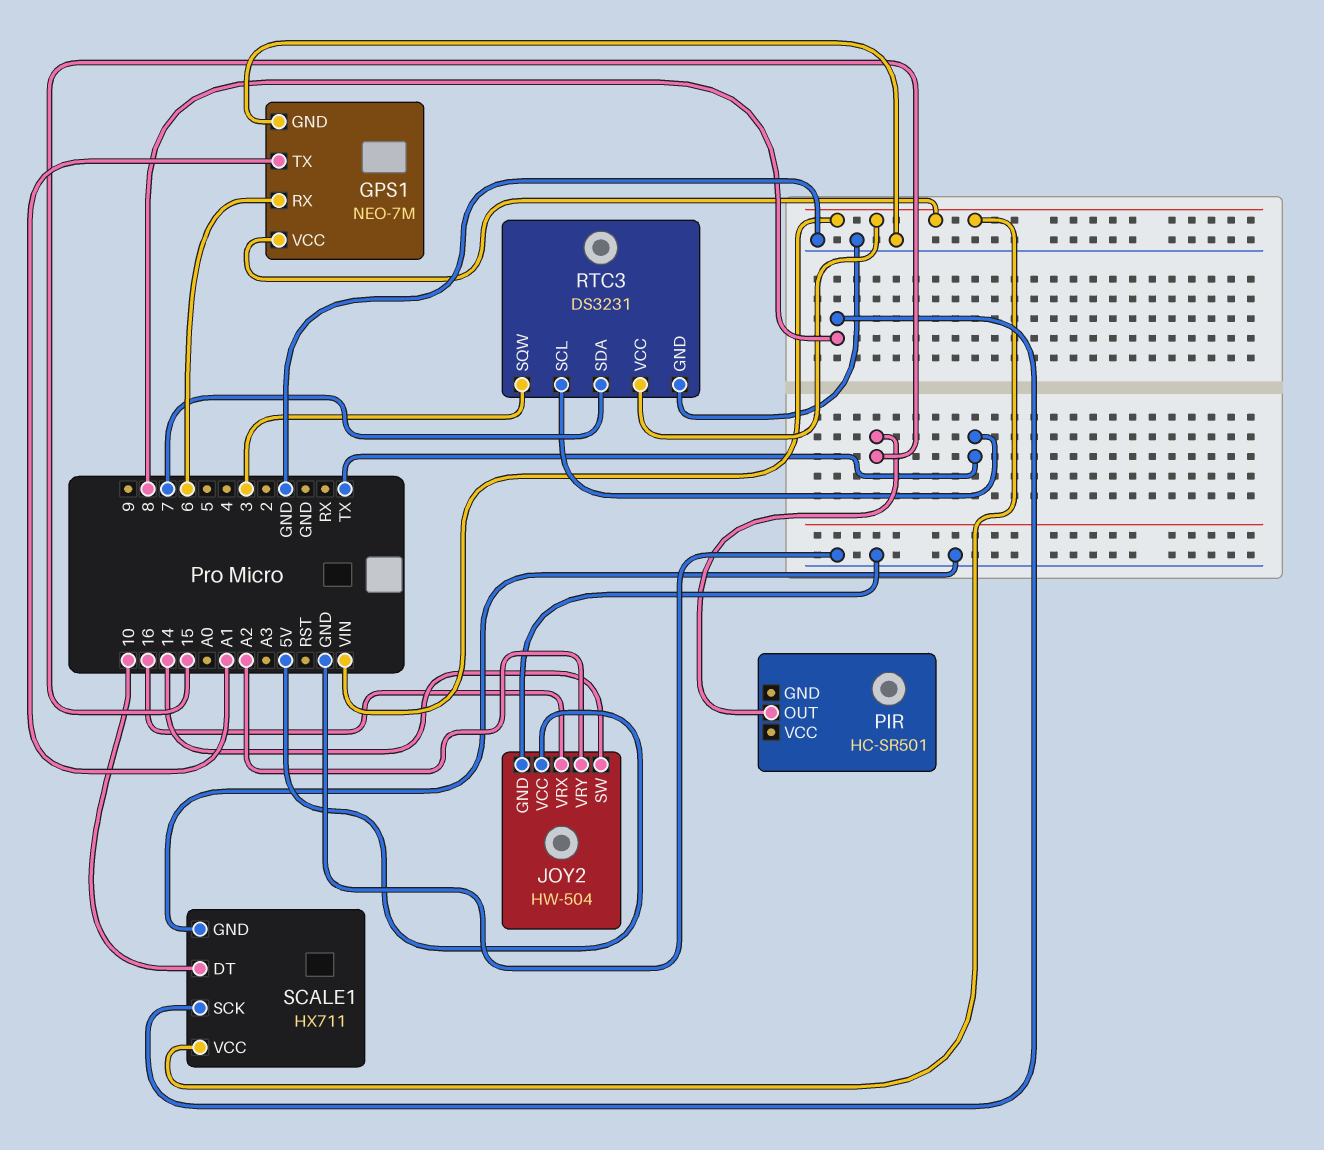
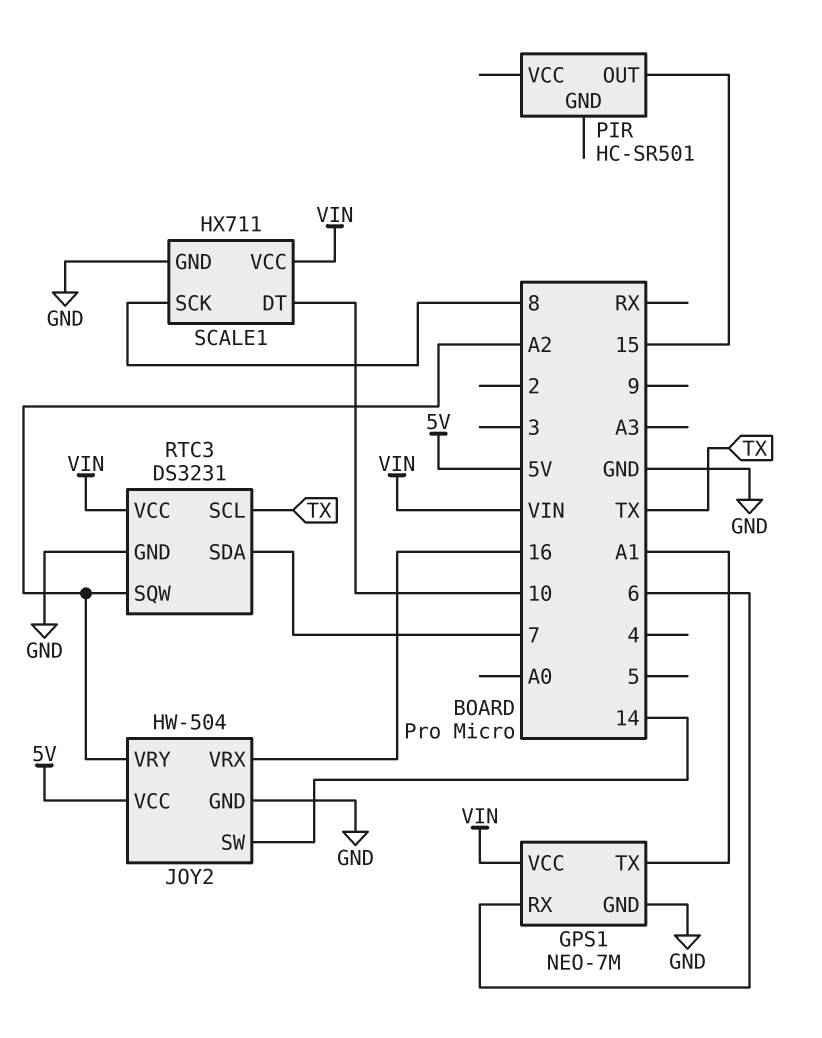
RTC3 pin SQW: 3 -> A2

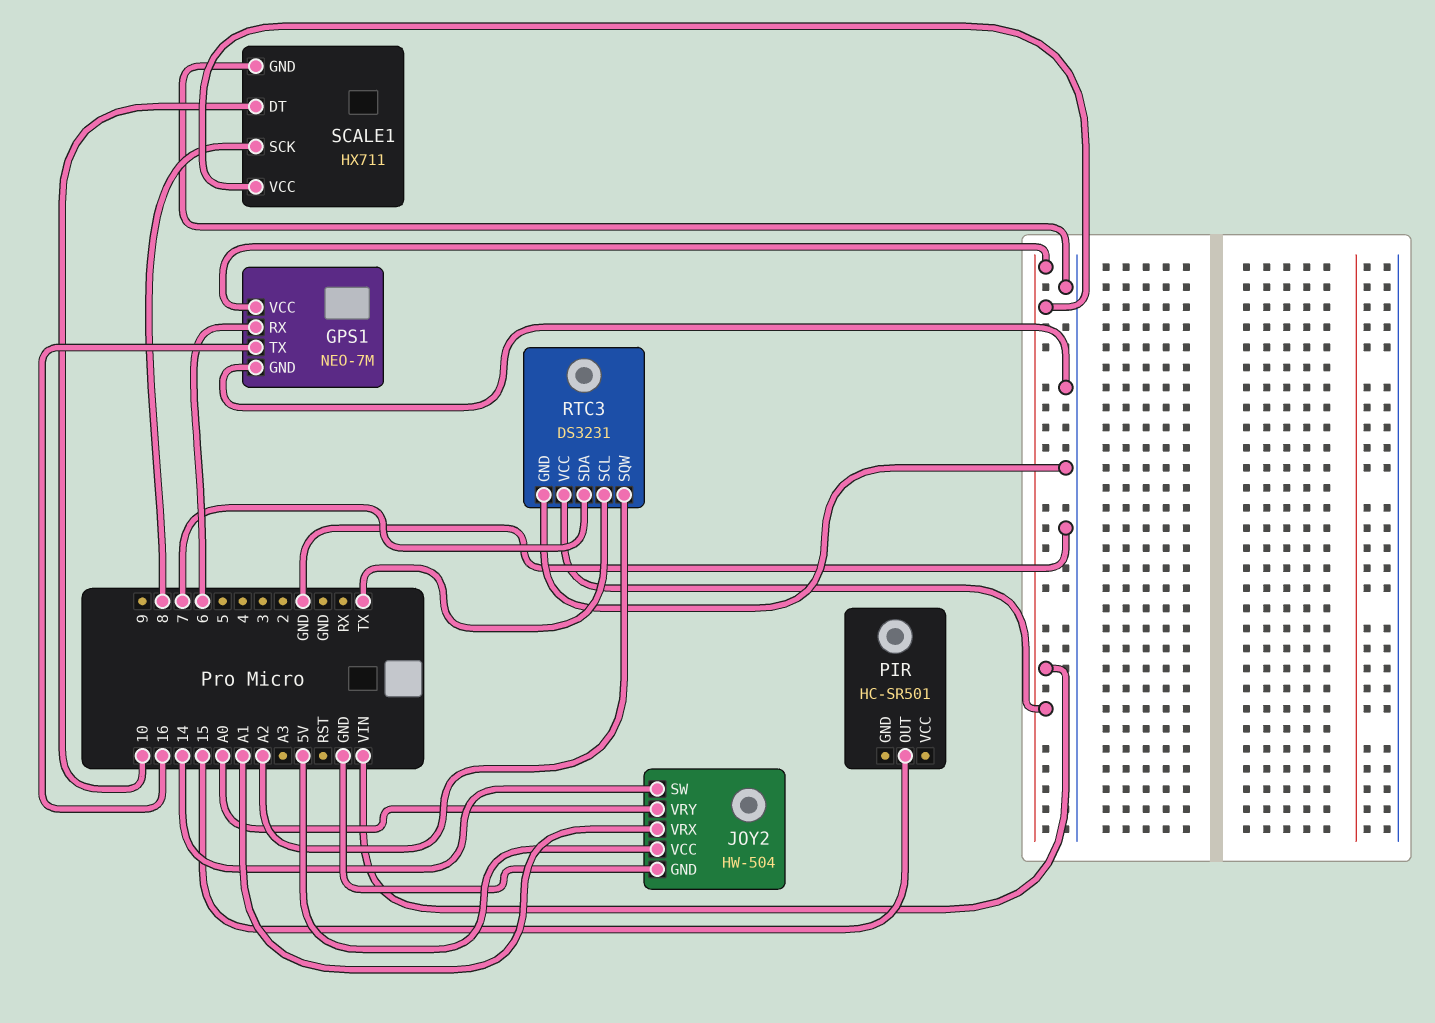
GPS1 pin TX: A1 -> 16
JOY2 pin VRX: 16 -> A1
JOY2 pin VRY: A2 -> A0

